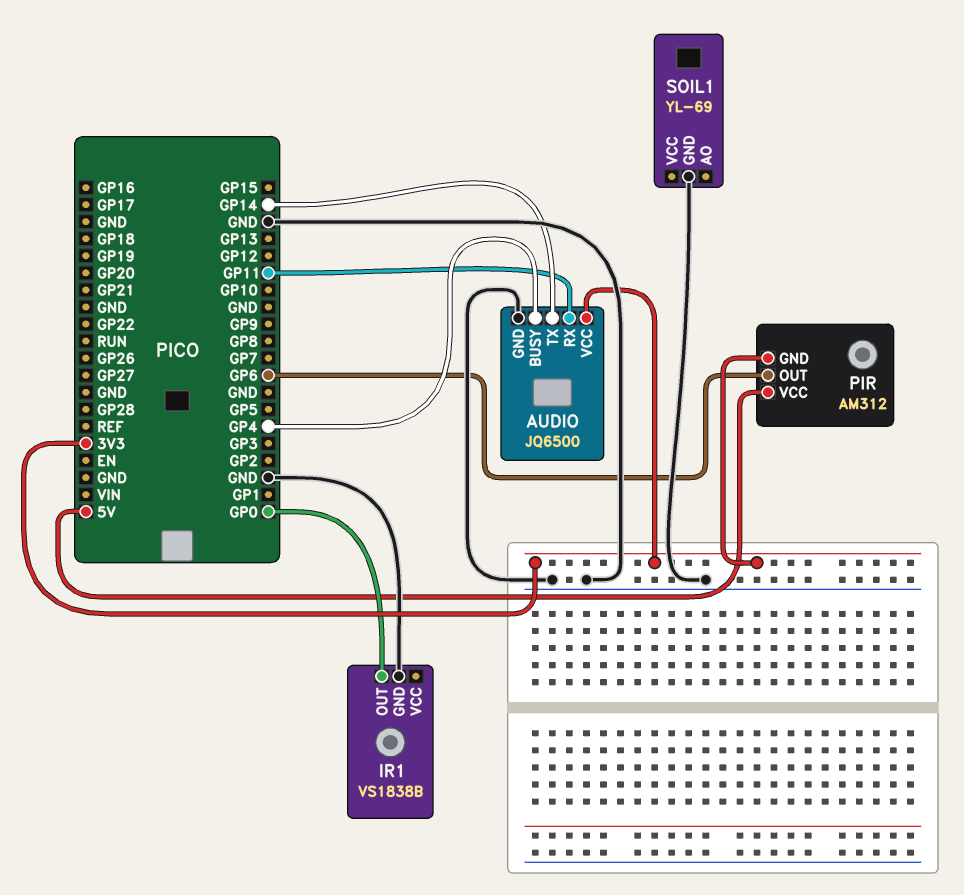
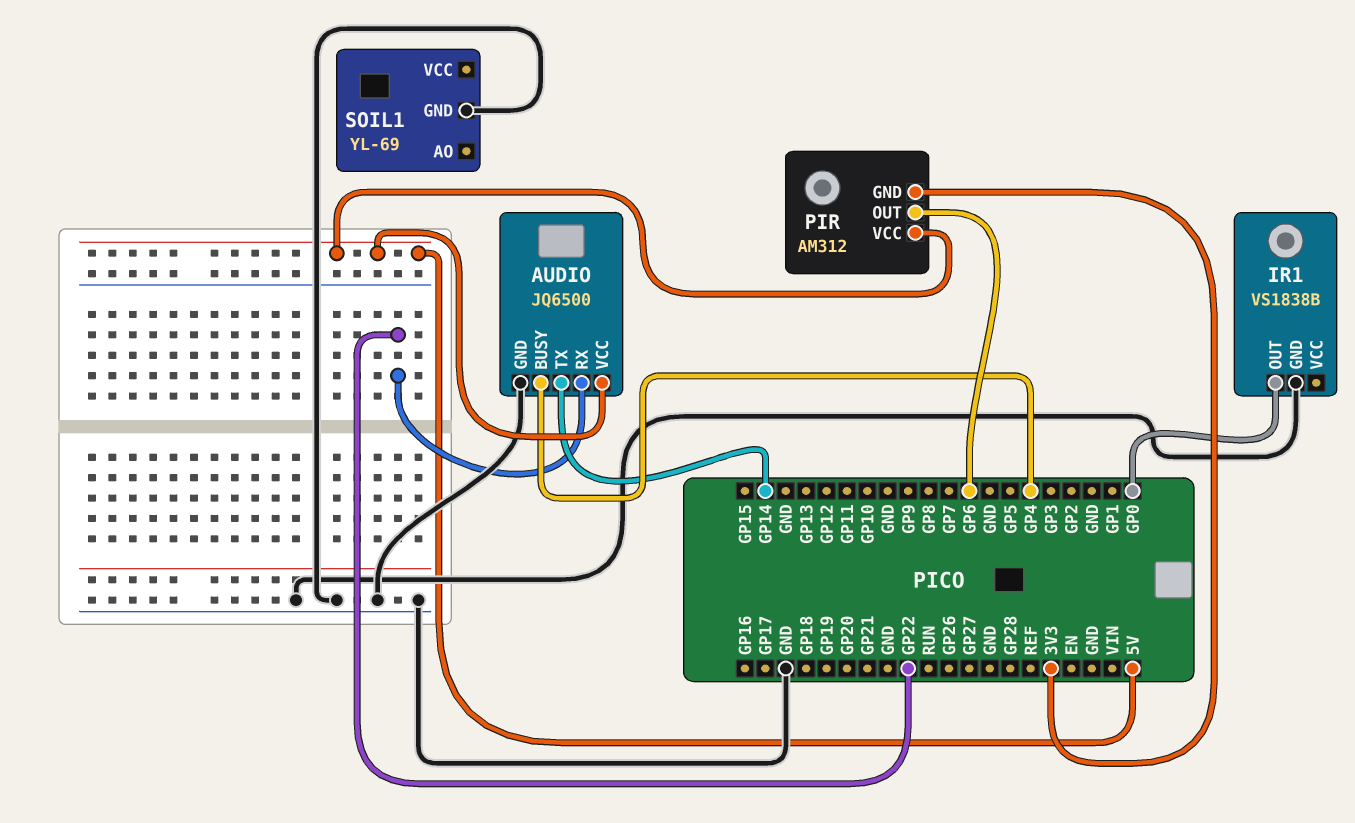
AUDIO pin RX: GP11 -> GP22
AUDIO pin VCC: 3V3 -> 5V

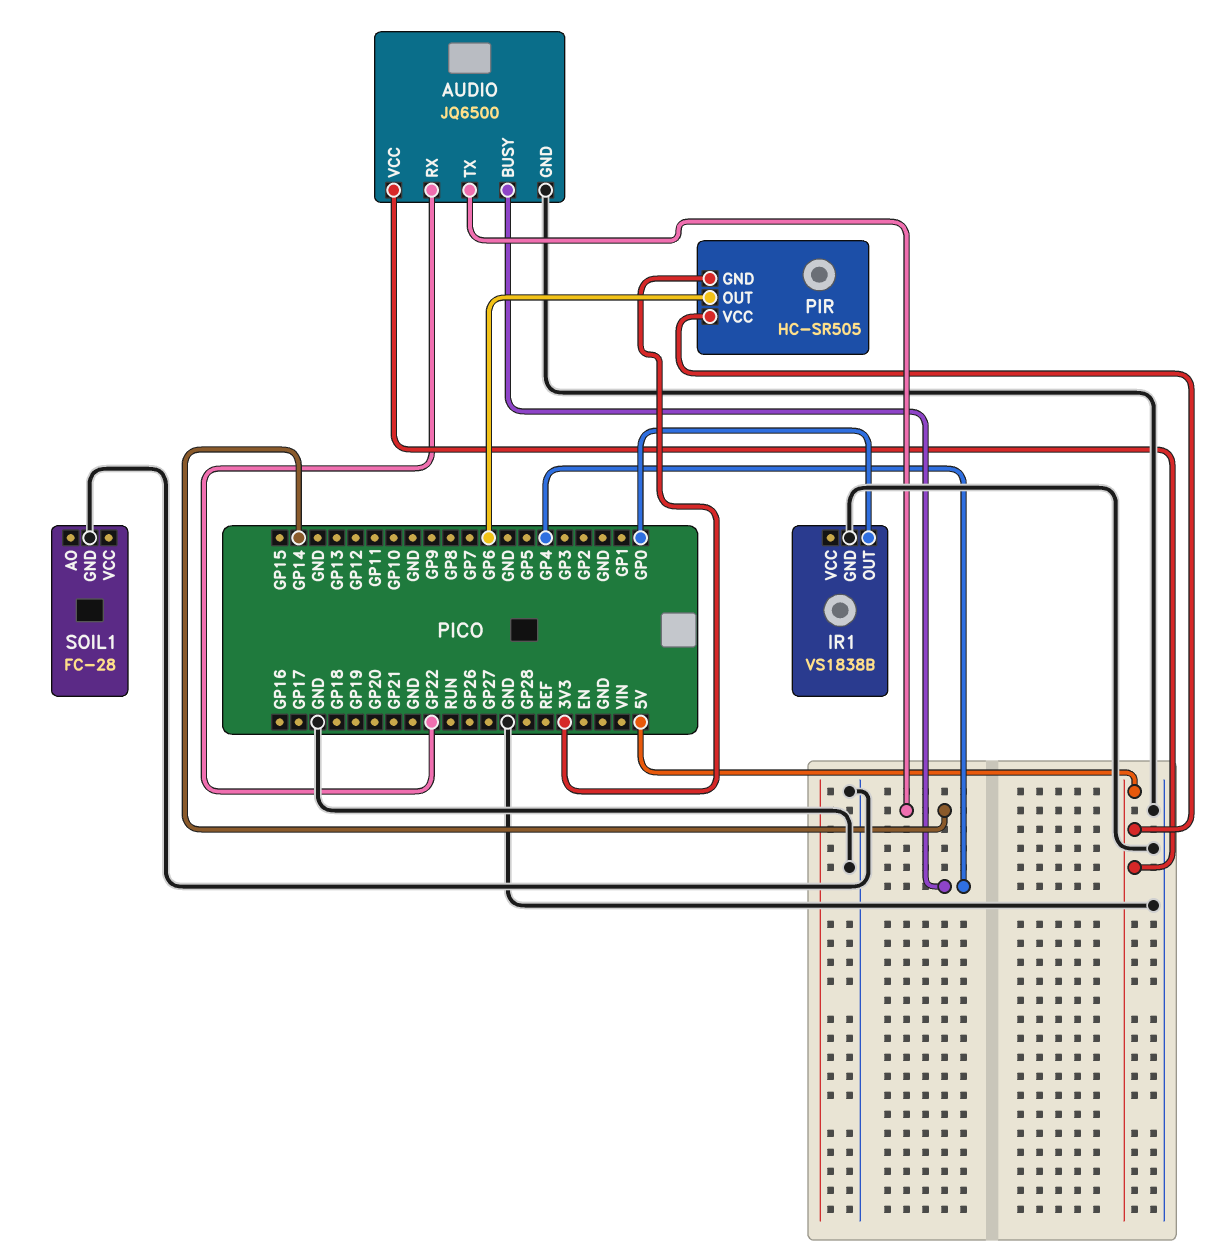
PIR: AM312 -> HC-SR505
SOIL1: YL-69 -> FC-28

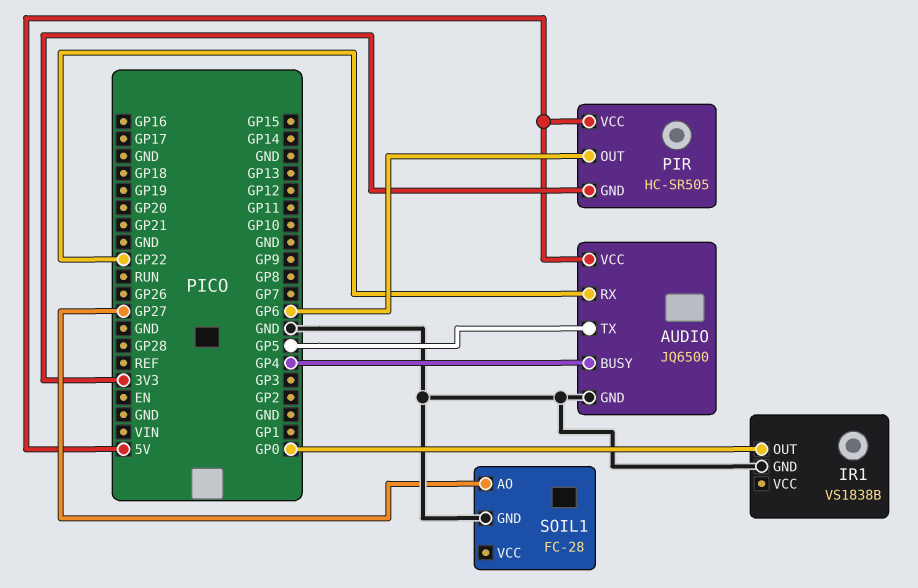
AUDIO pin TX: GP14 -> GP5
SOIL1 pin AO: none -> GP27

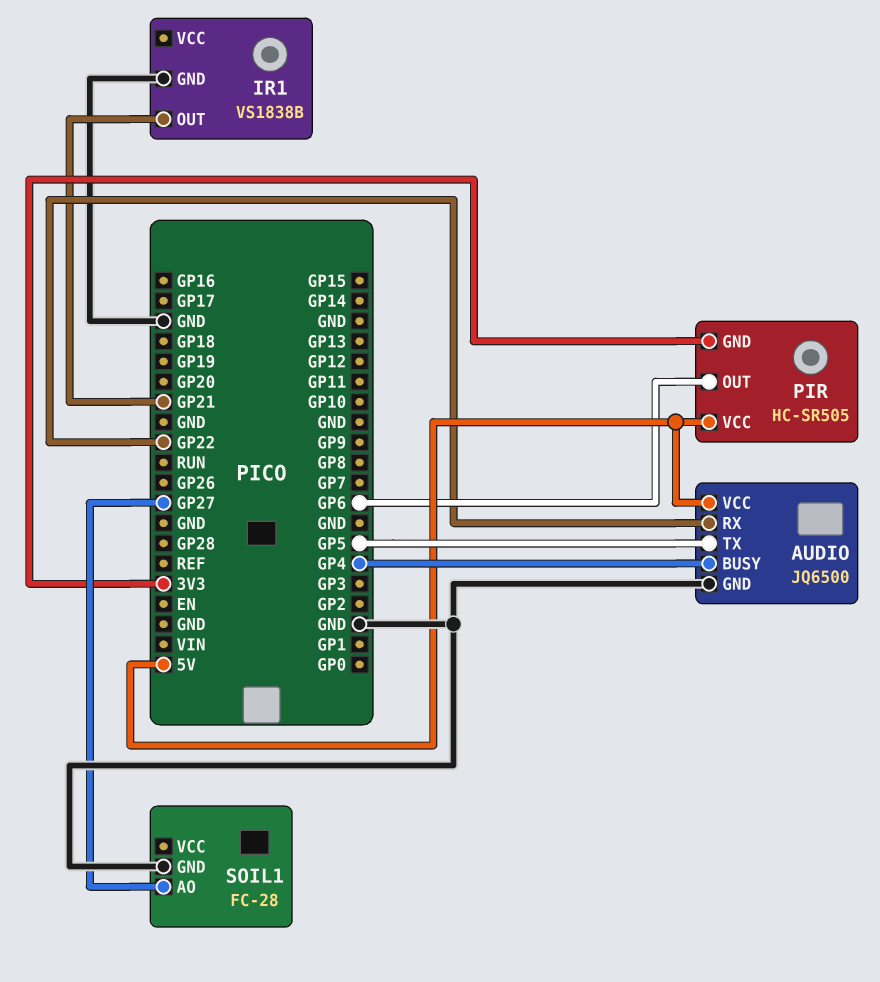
IR1 pin OUT: GP0 -> GP21

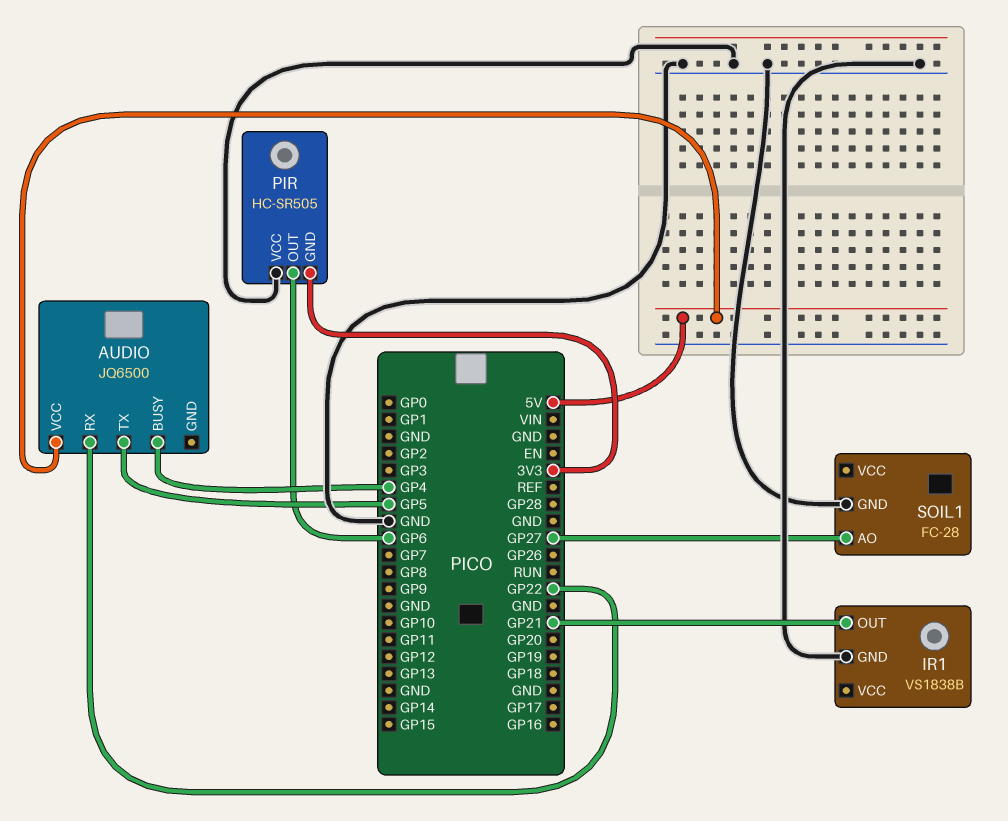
AUDIO pin GND: GND -> none
PIR pin VCC: 5V -> GND

